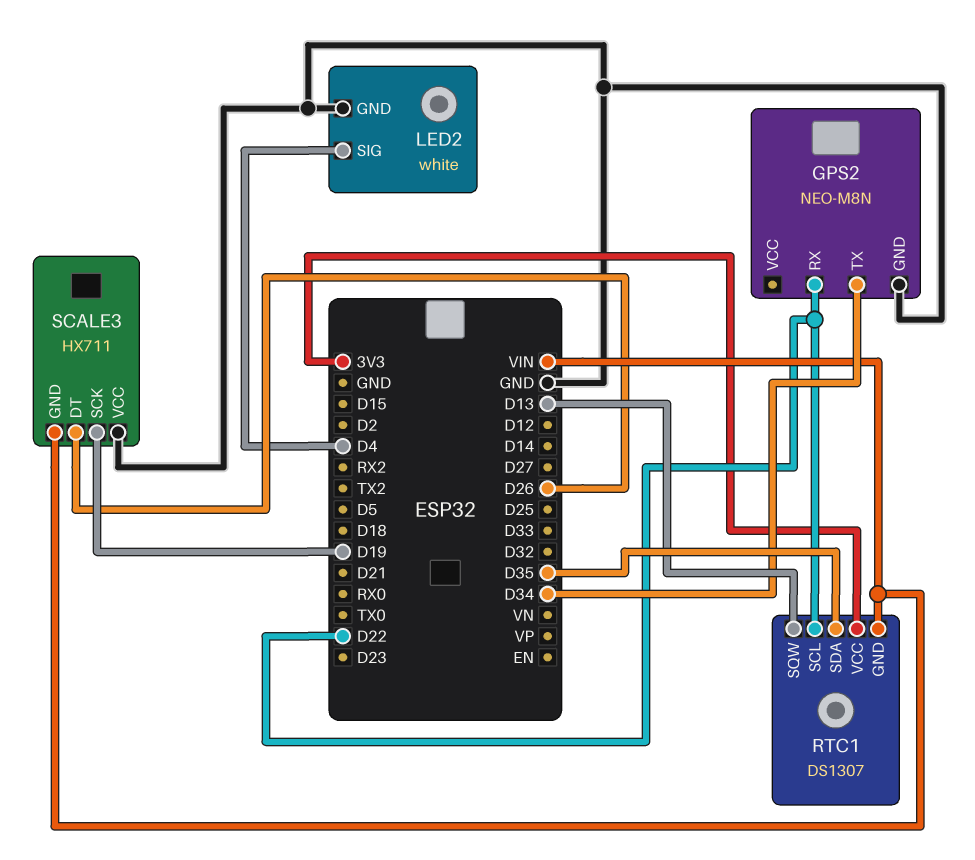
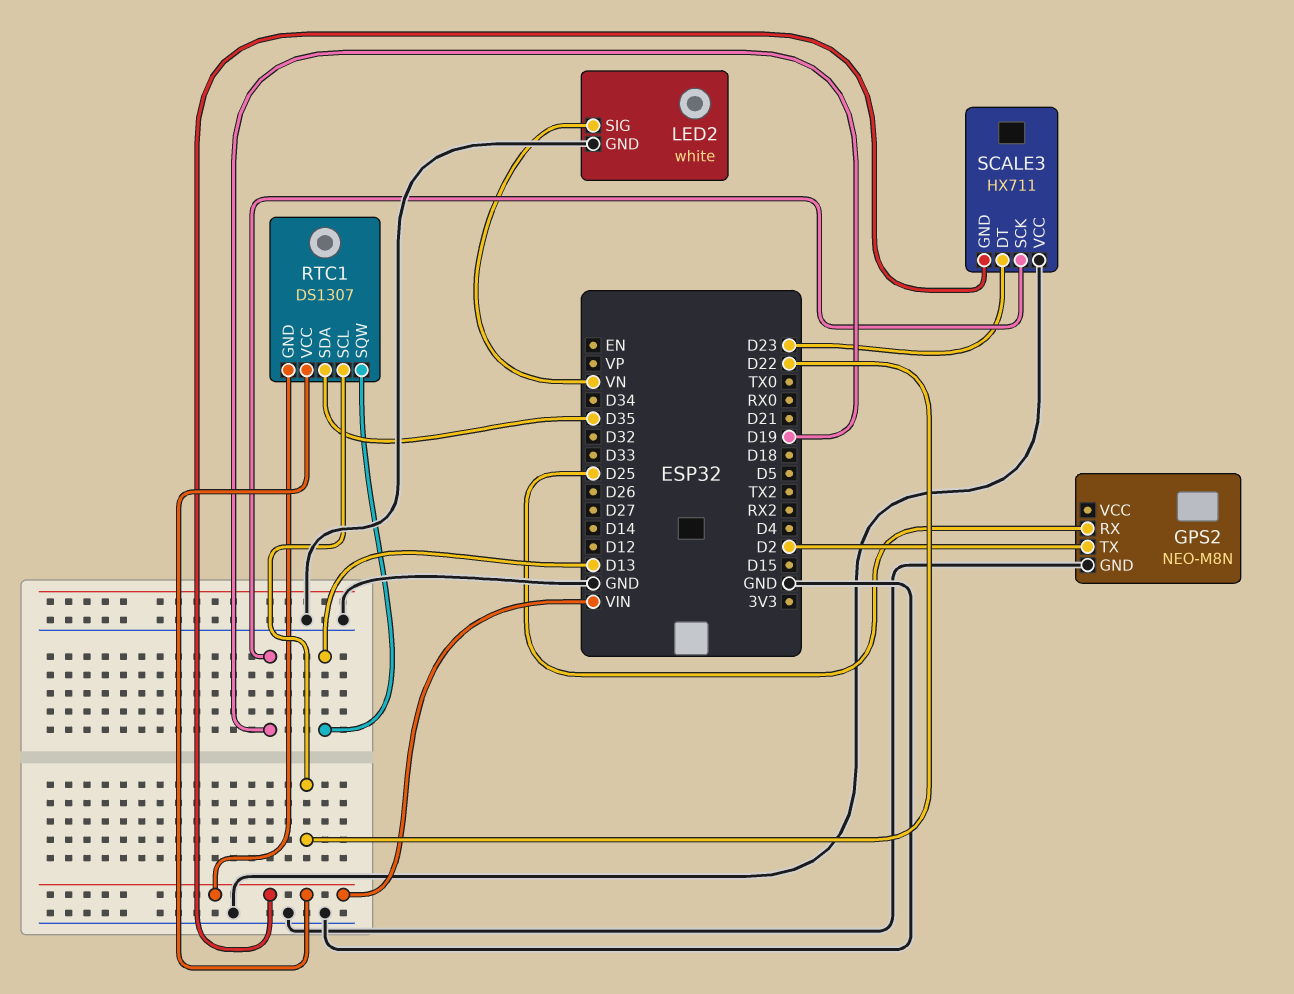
GPS2 pin RX: D22 -> D25
GPS2 pin TX: D34 -> D2
LED2 pin SIG: D4 -> VN
RTC1 pin VCC: 3V3 -> VIN
SCALE3 pin DT: D26 -> D23

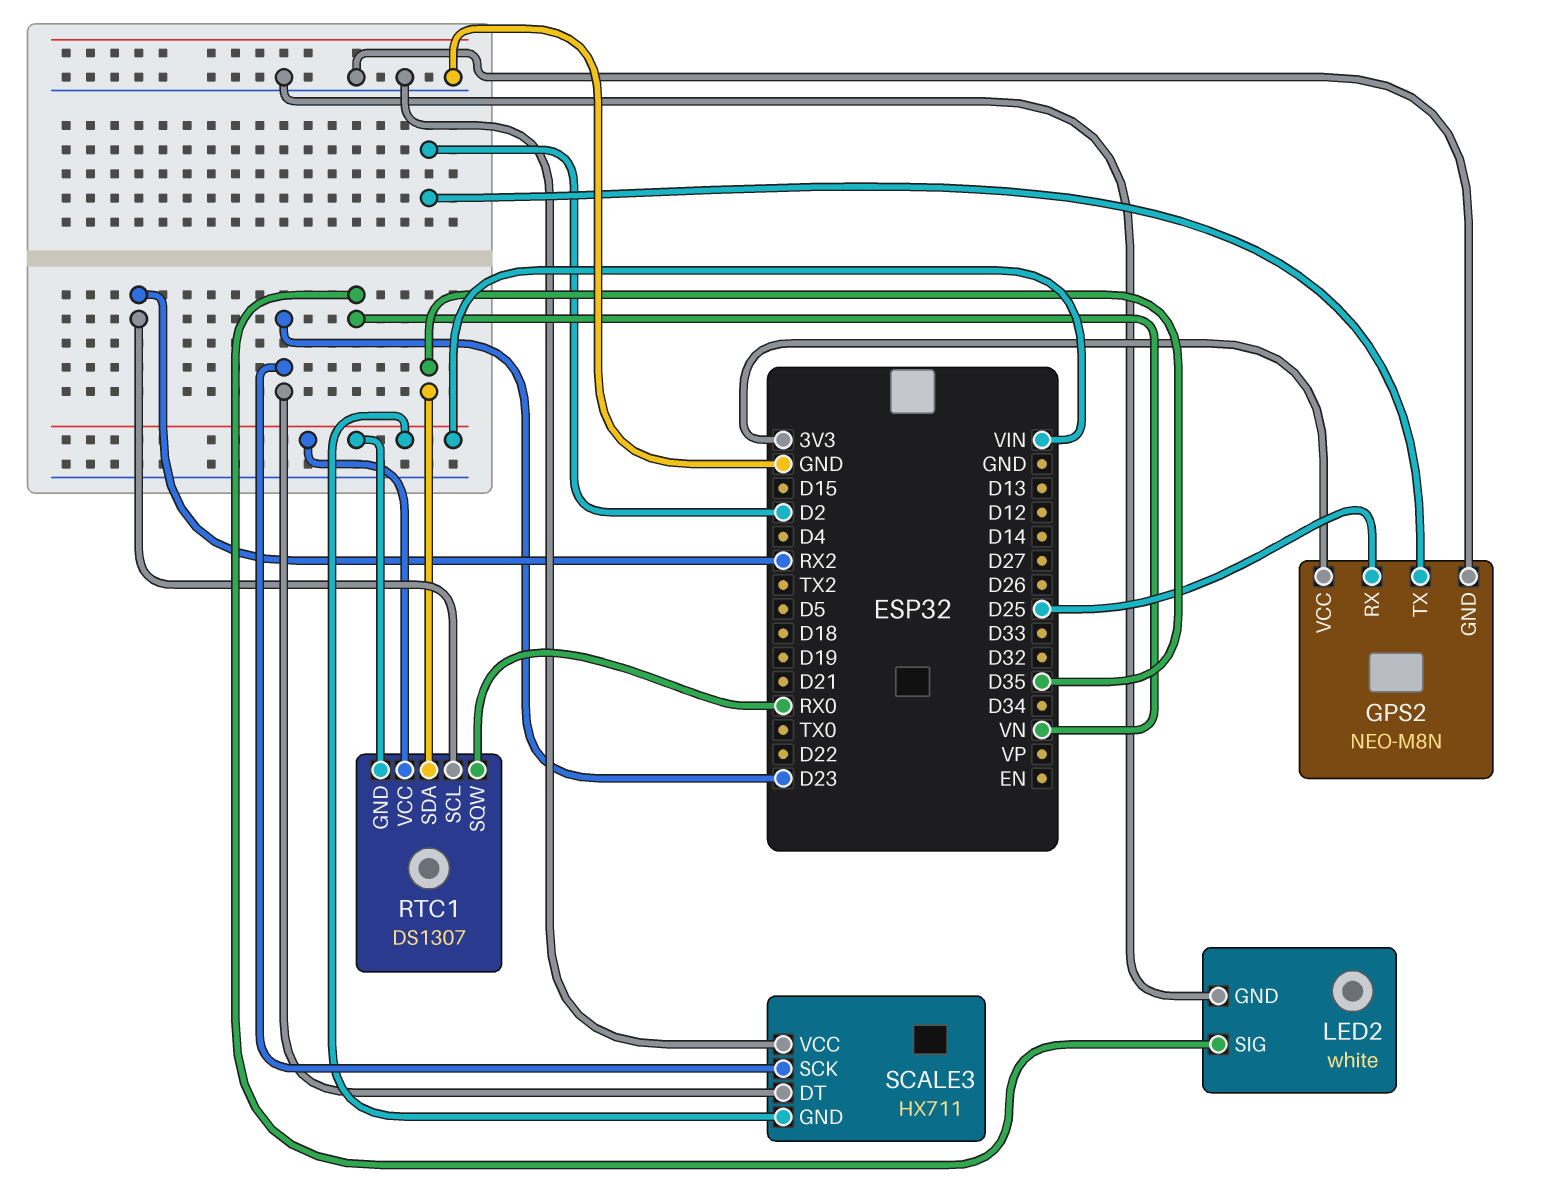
GPS2 pin VCC: none -> 3V3
RTC1 pin SCL: D22 -> RX2
RTC1 pin SQW: D13 -> RX0
SCALE3 pin SCK: D19 -> D23

